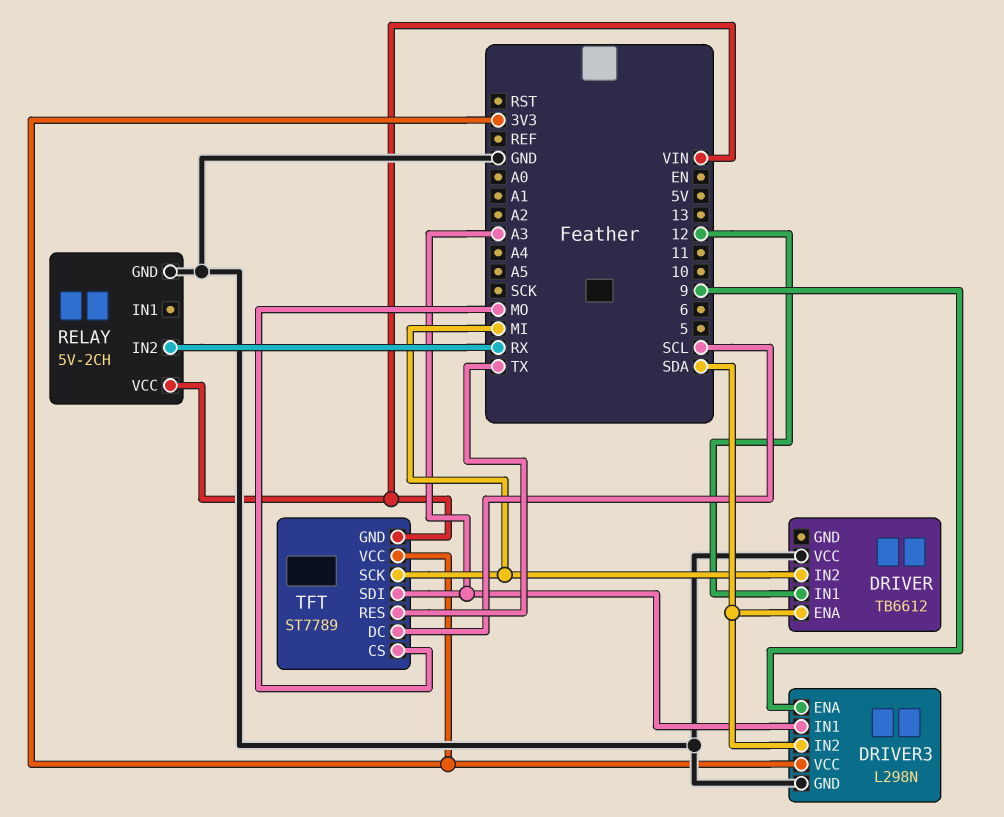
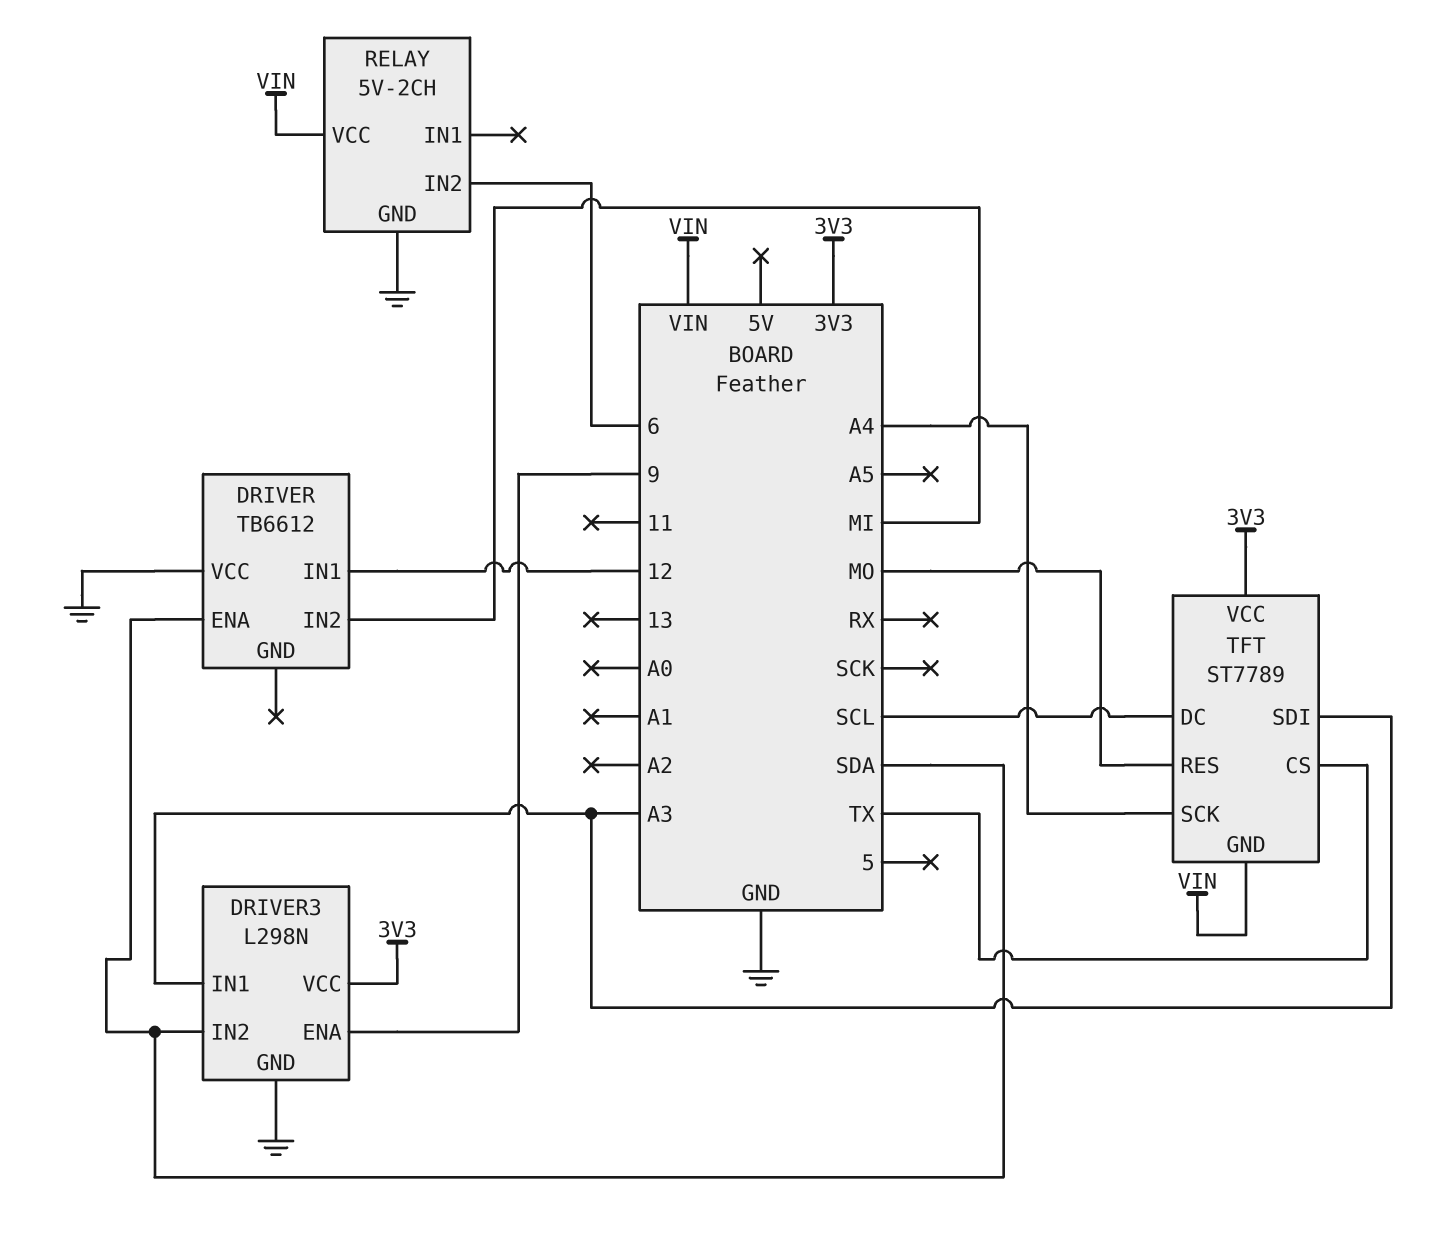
RELAY pin IN2: RX -> 6
TFT pin CS: MO -> TX
TFT pin RES: TX -> MO
TFT pin SCK: MI -> A4

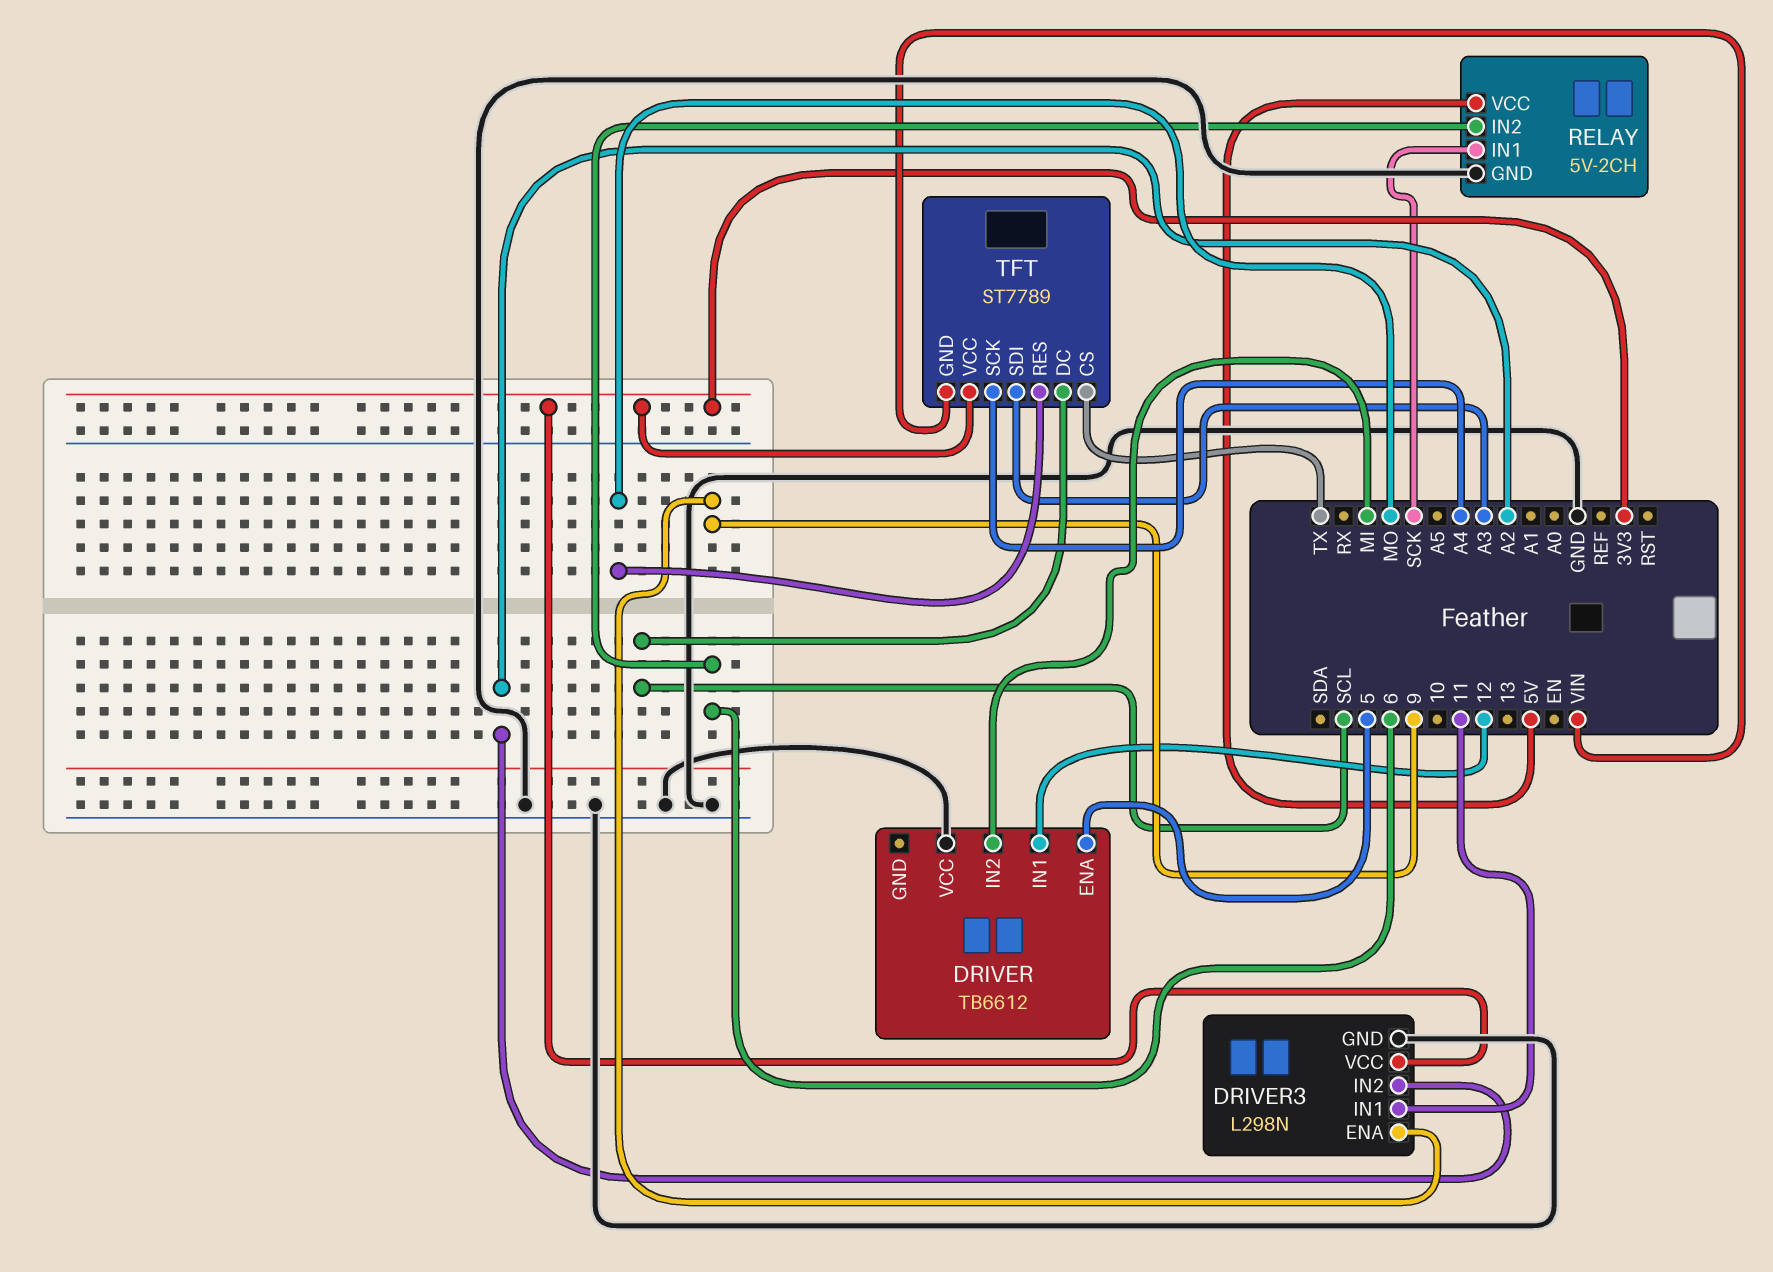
DRIVER pin ENA: SDA -> 5
DRIVER3 pin IN1: A3 -> 11
DRIVER3 pin IN2: SDA -> A2
RELAY pin IN1: none -> SCK
RELAY pin VCC: VIN -> 5V

